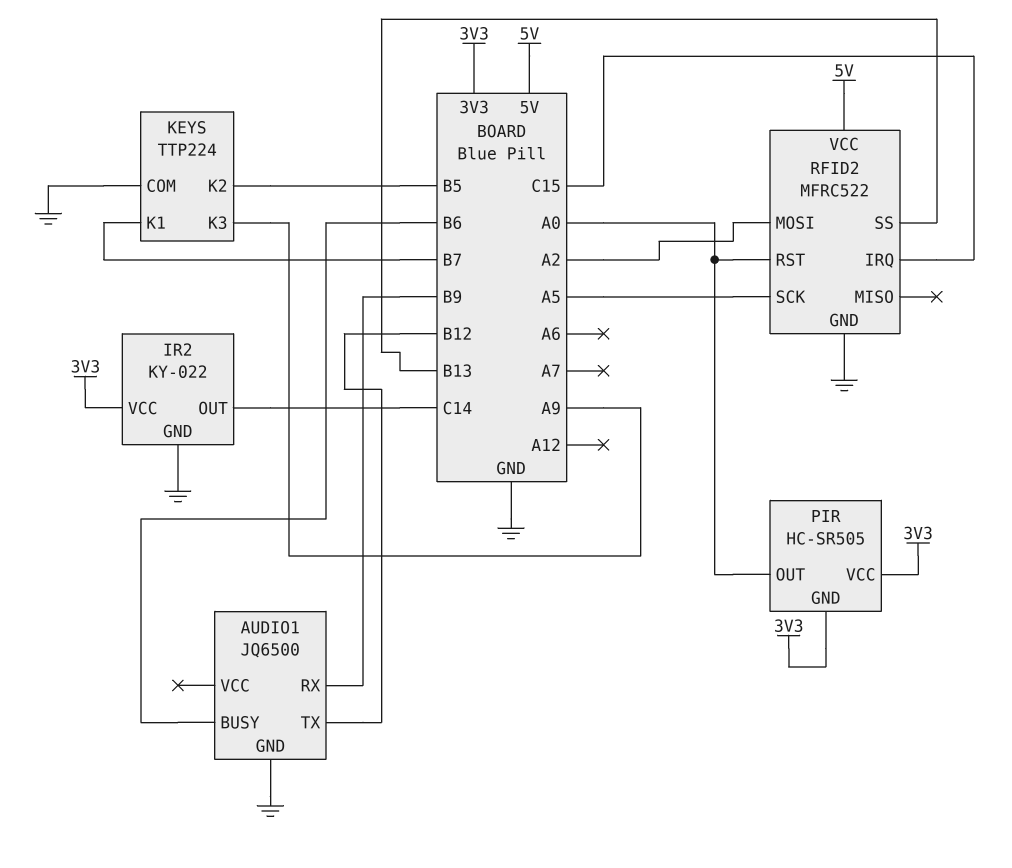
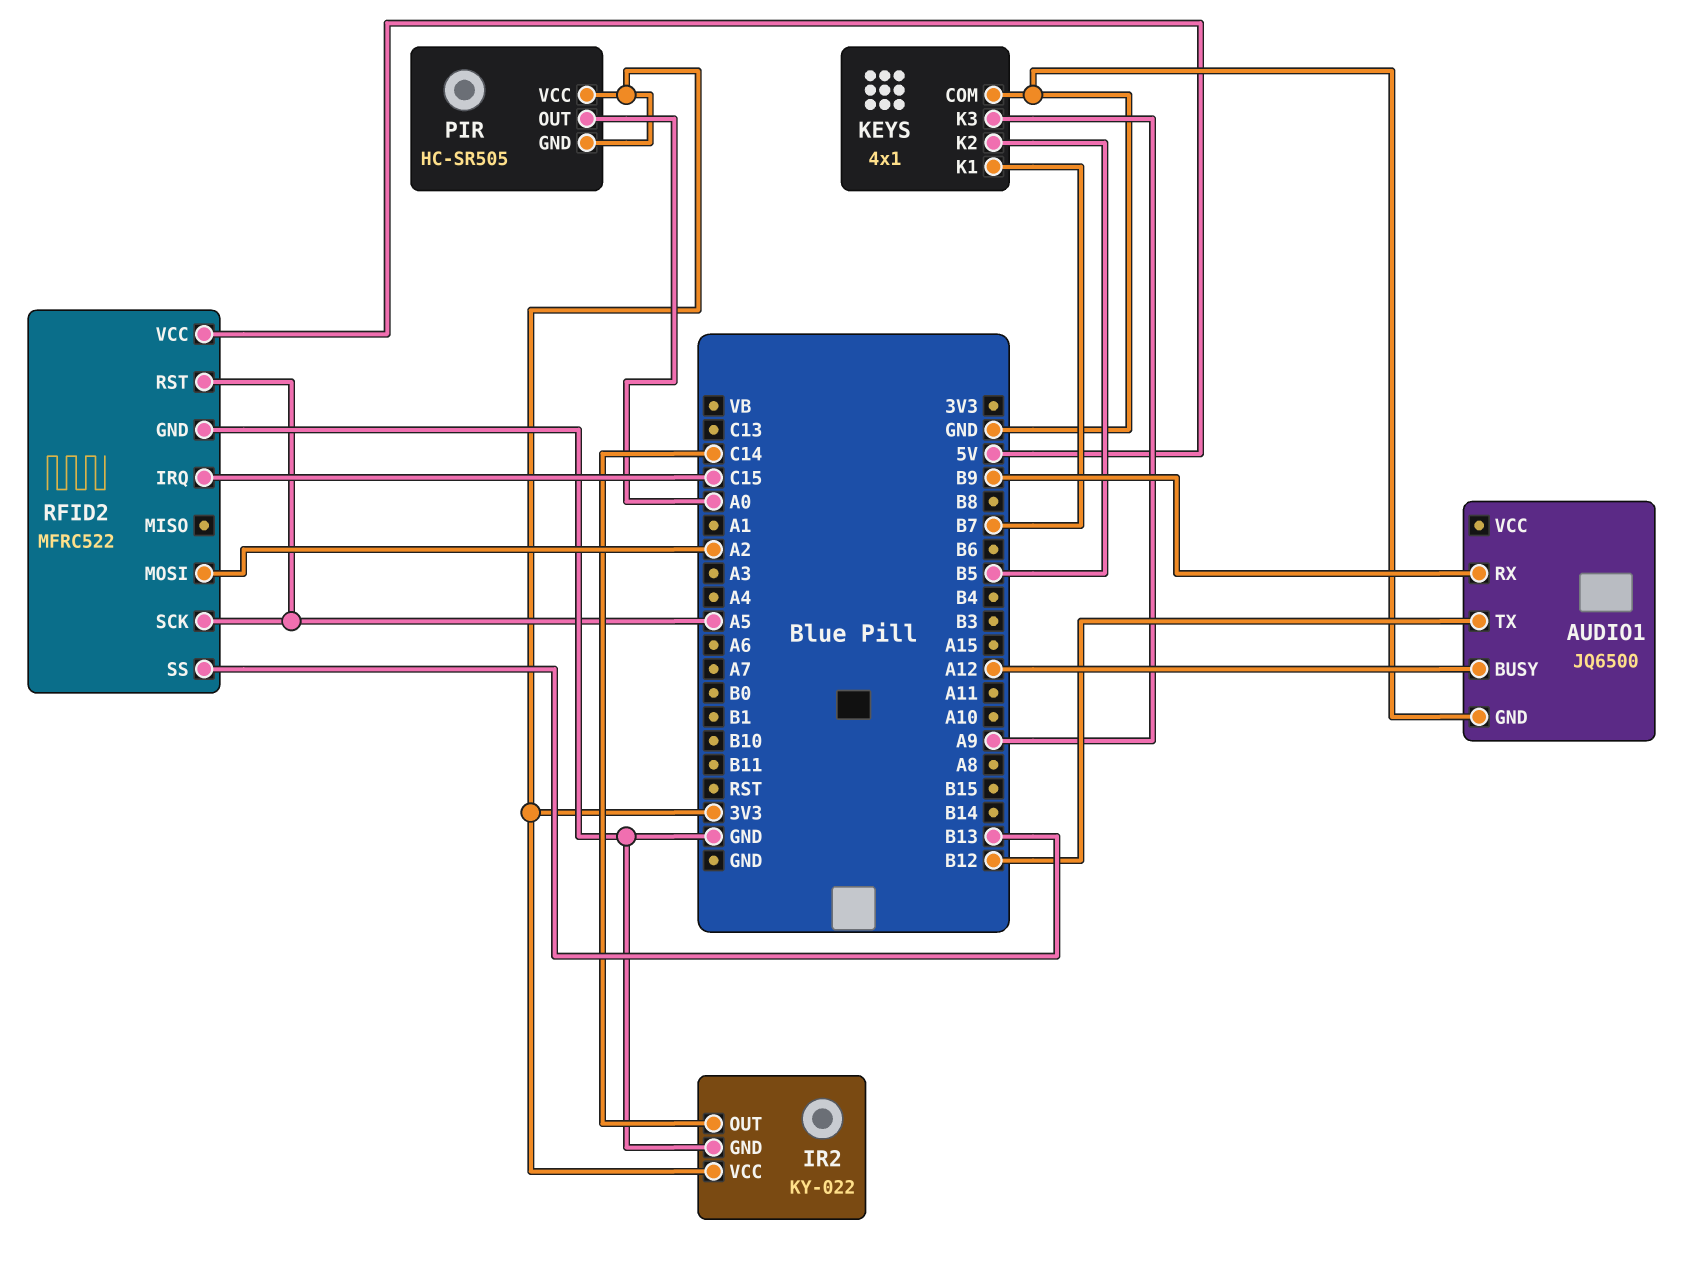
AUDIO1 pin BUSY: B6 -> A12
KEYS: TTP224 -> 4x1
RFID2 pin RST: A0 -> A5

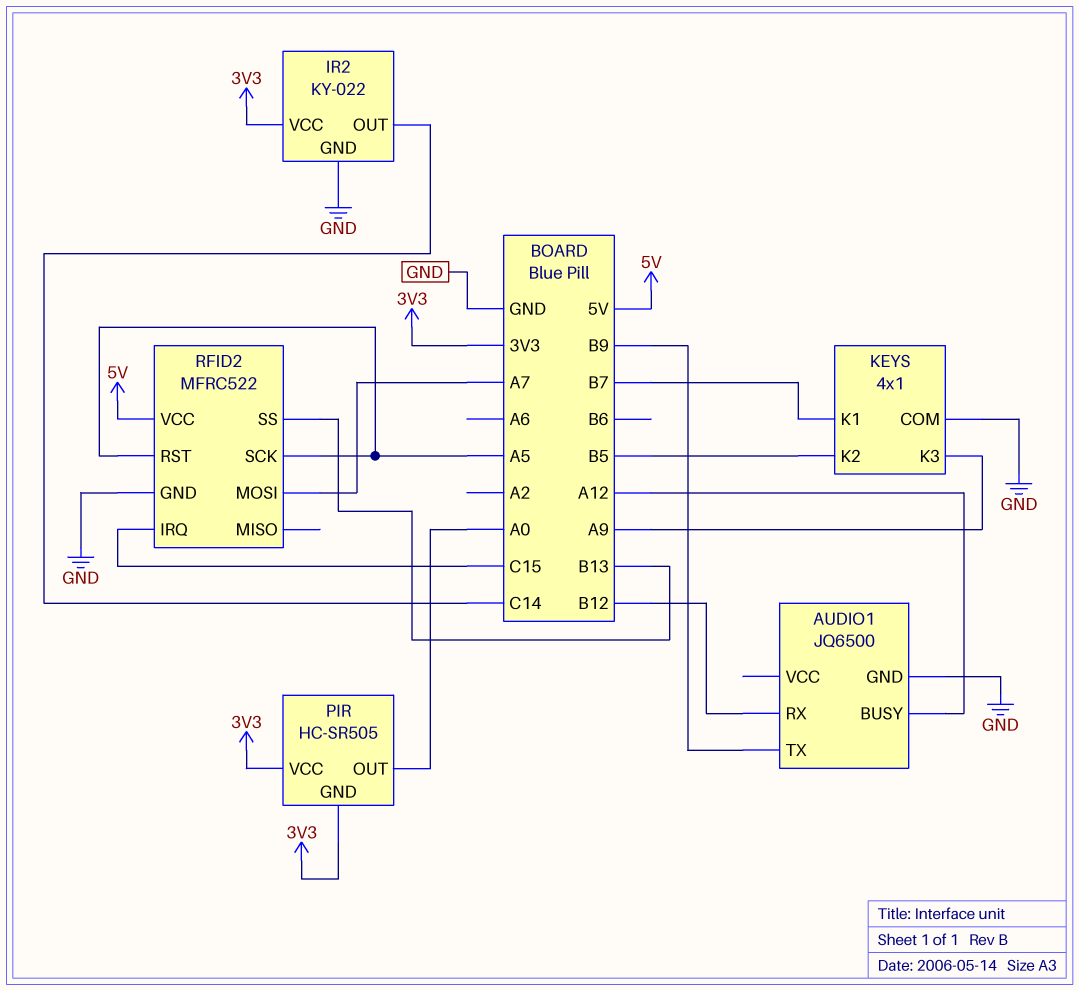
AUDIO1 pin RX: B9 -> B12
AUDIO1 pin TX: B12 -> B9
RFID2 pin MOSI: A2 -> A7

